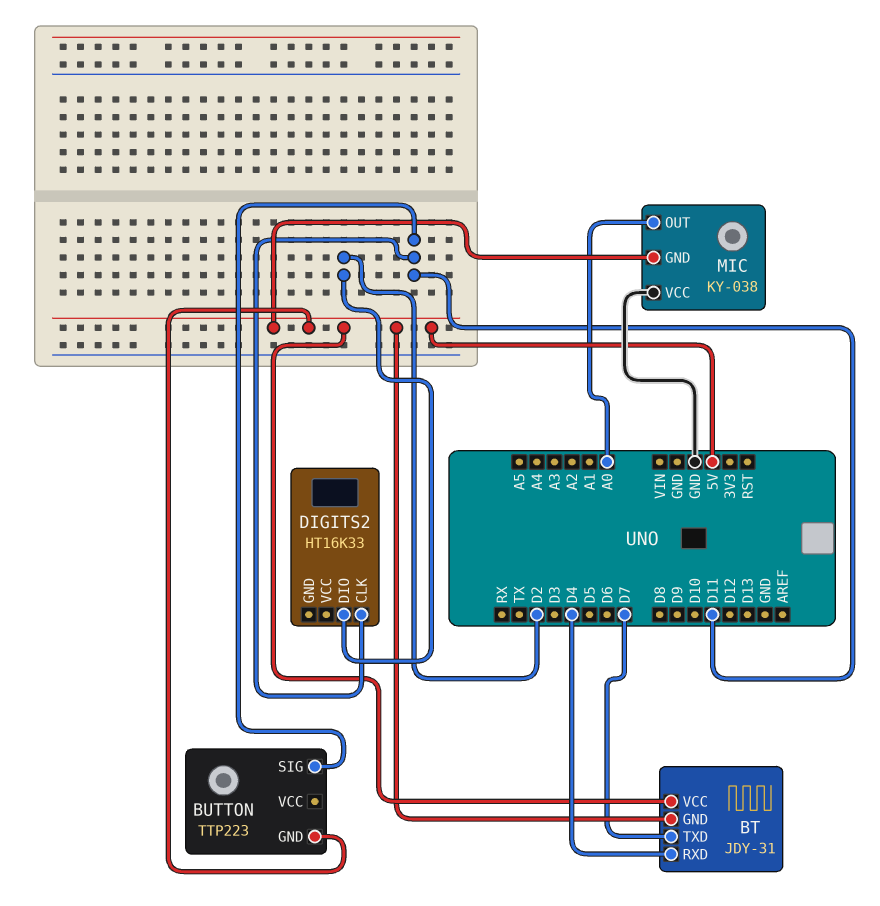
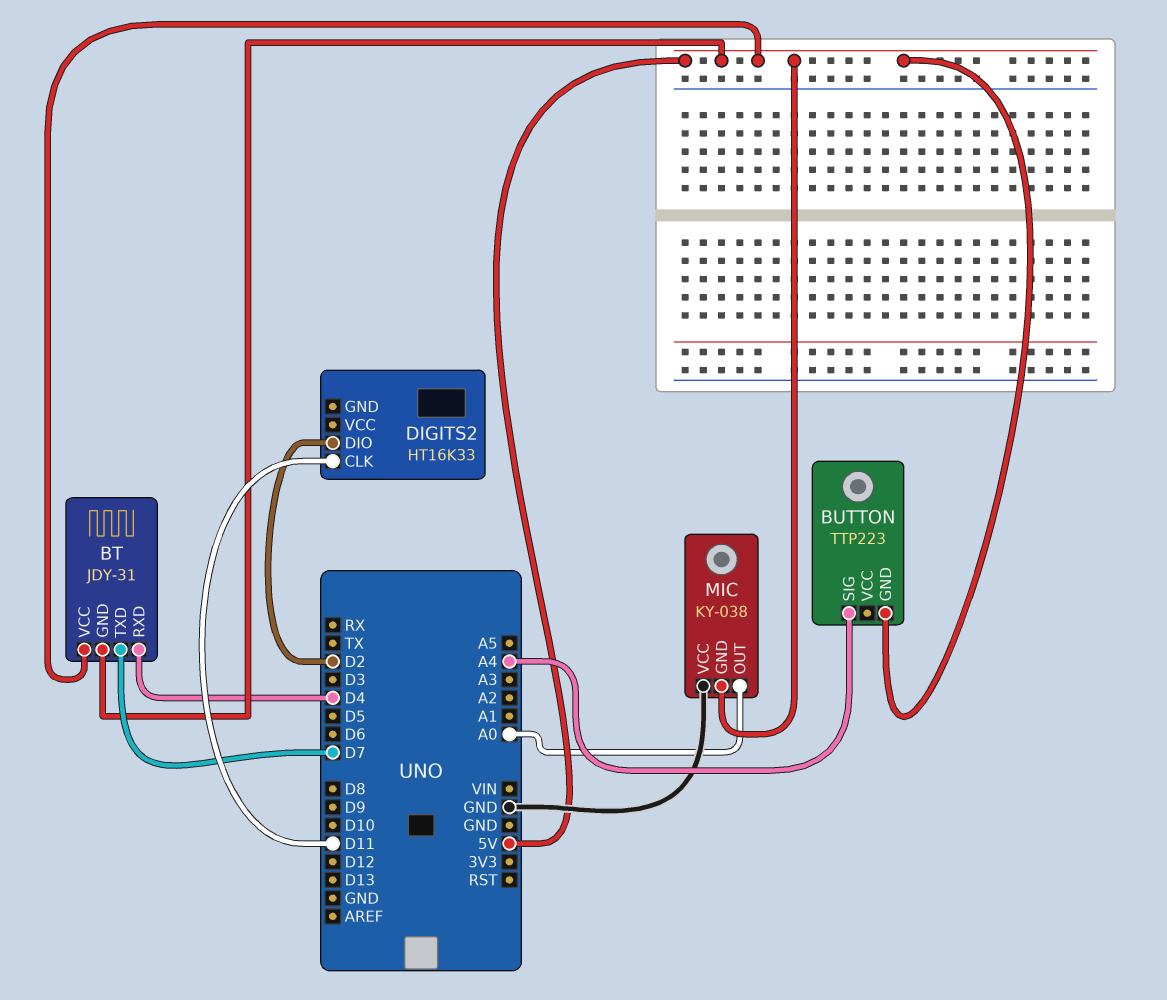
BUTTON pin SIG: D11 -> A4

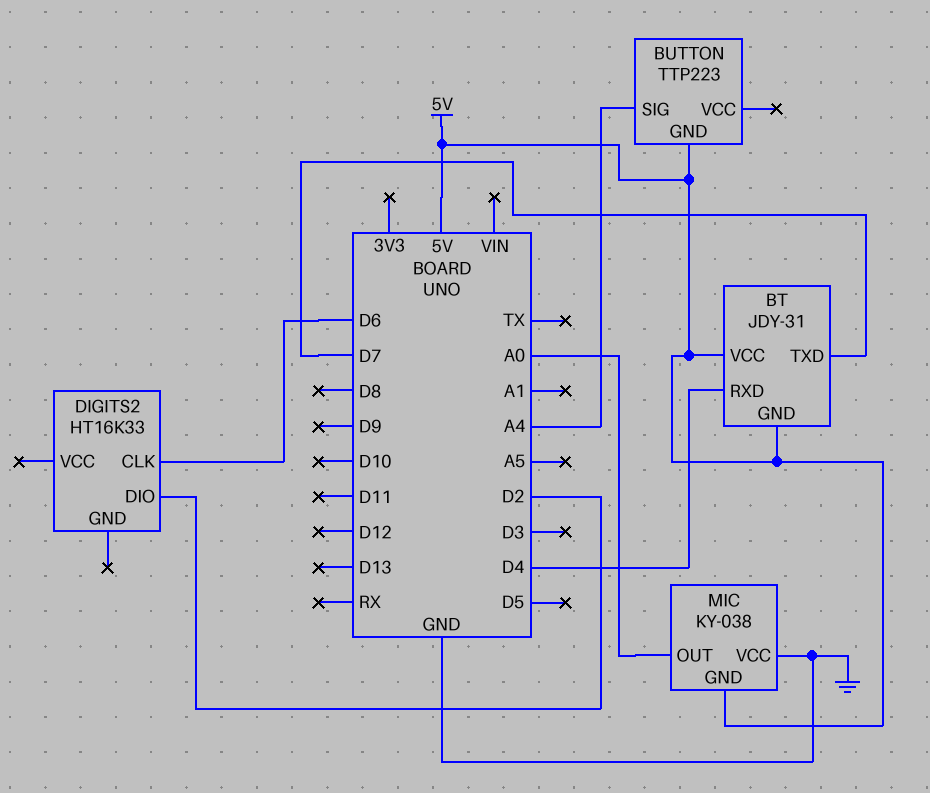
DIGITS2 pin CLK: D11 -> D6

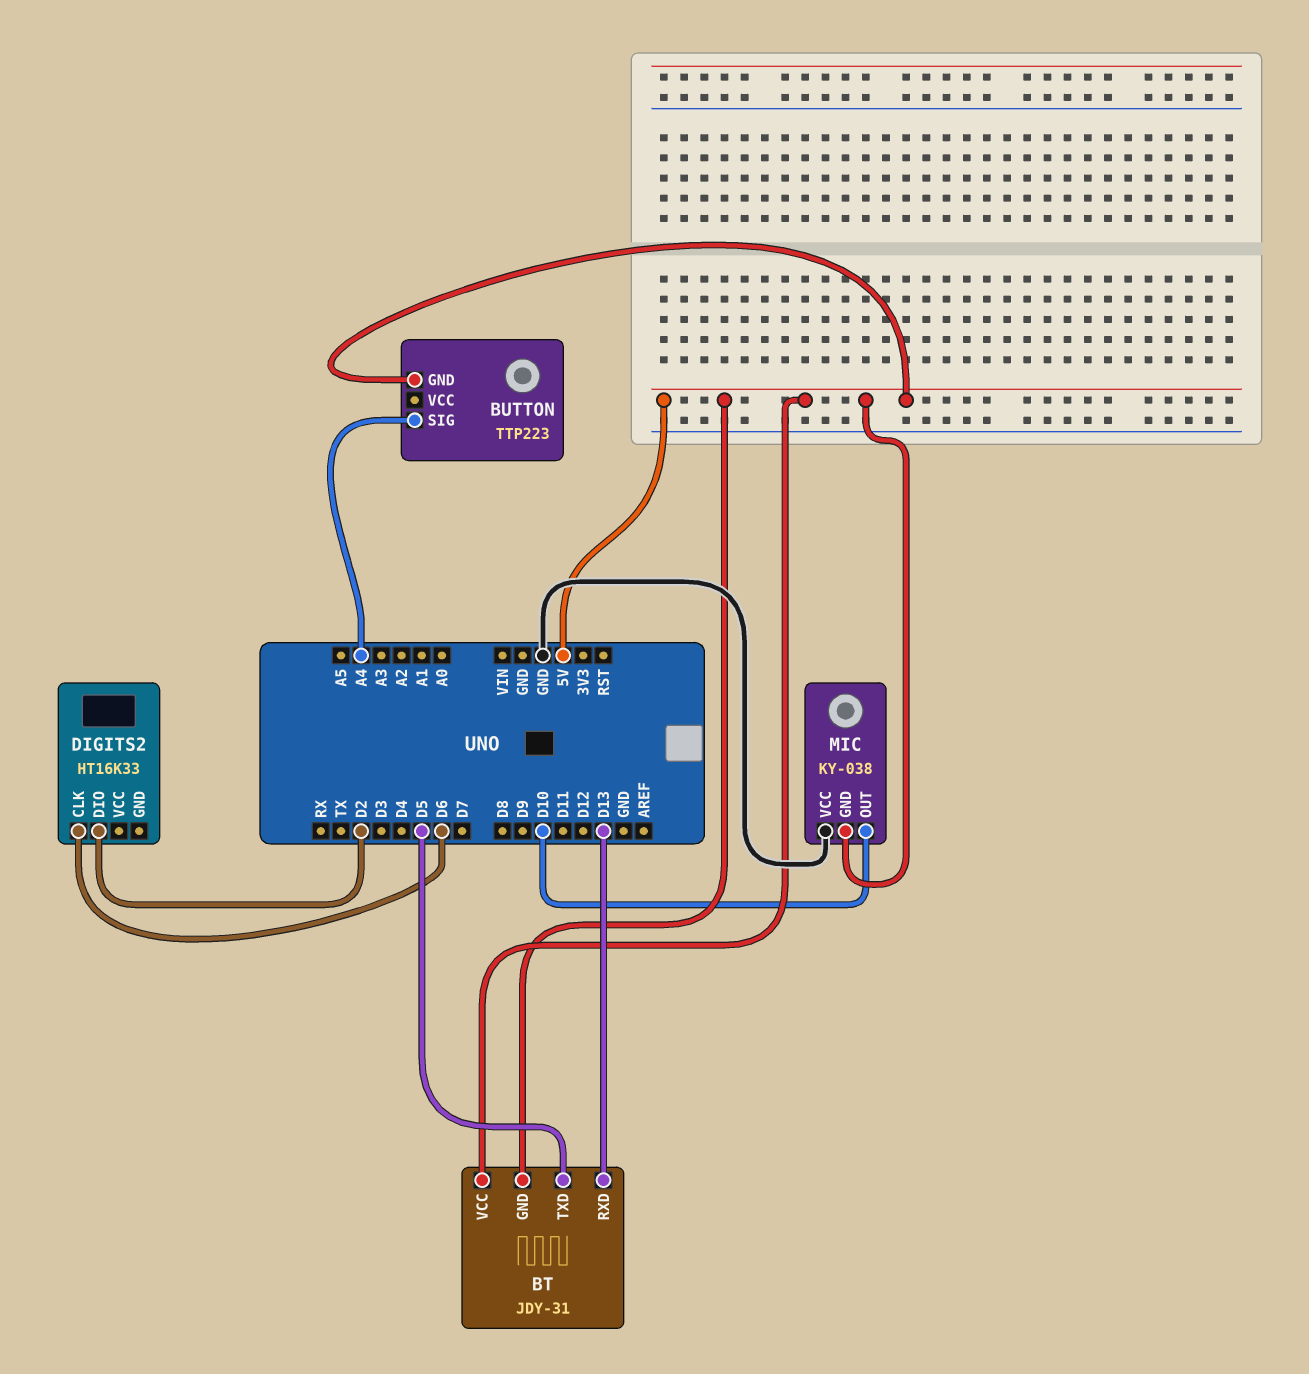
BT pin RXD: D4 -> D13
BT pin TXD: D7 -> D5
MIC pin OUT: A0 -> D10

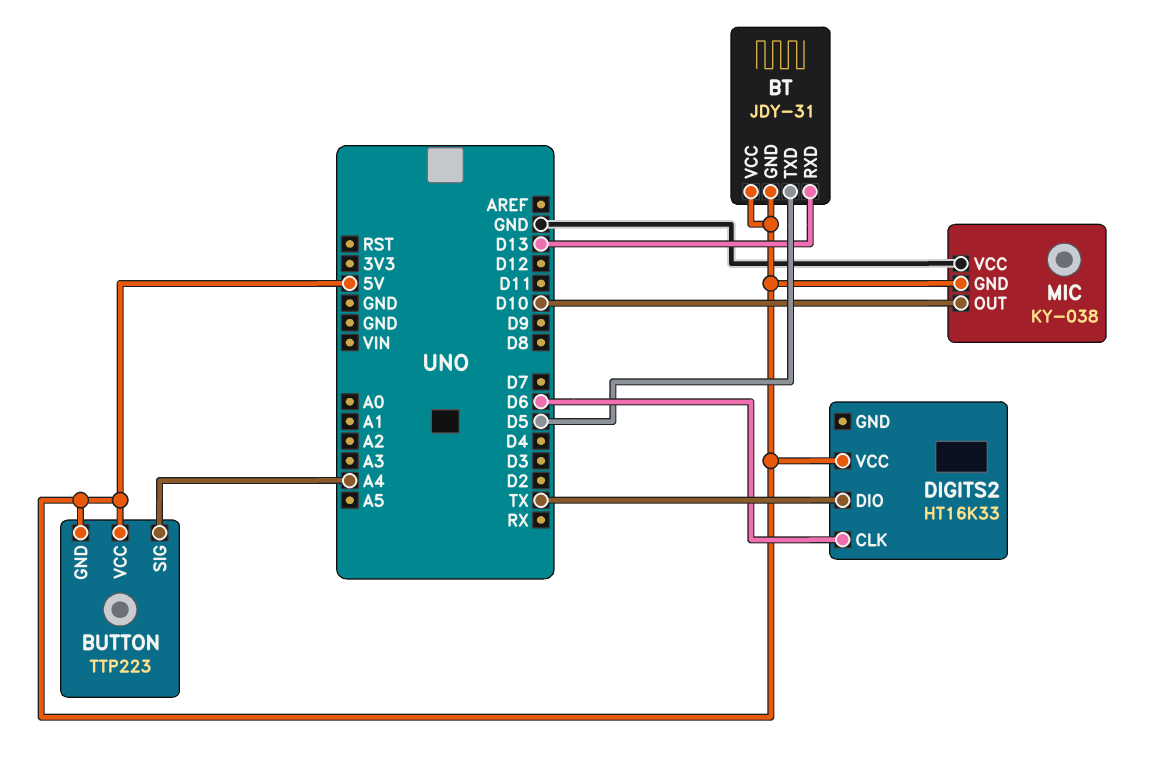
BUTTON pin VCC: none -> 5V
DIGITS2 pin DIO: D2 -> TX
DIGITS2 pin VCC: none -> 5V

